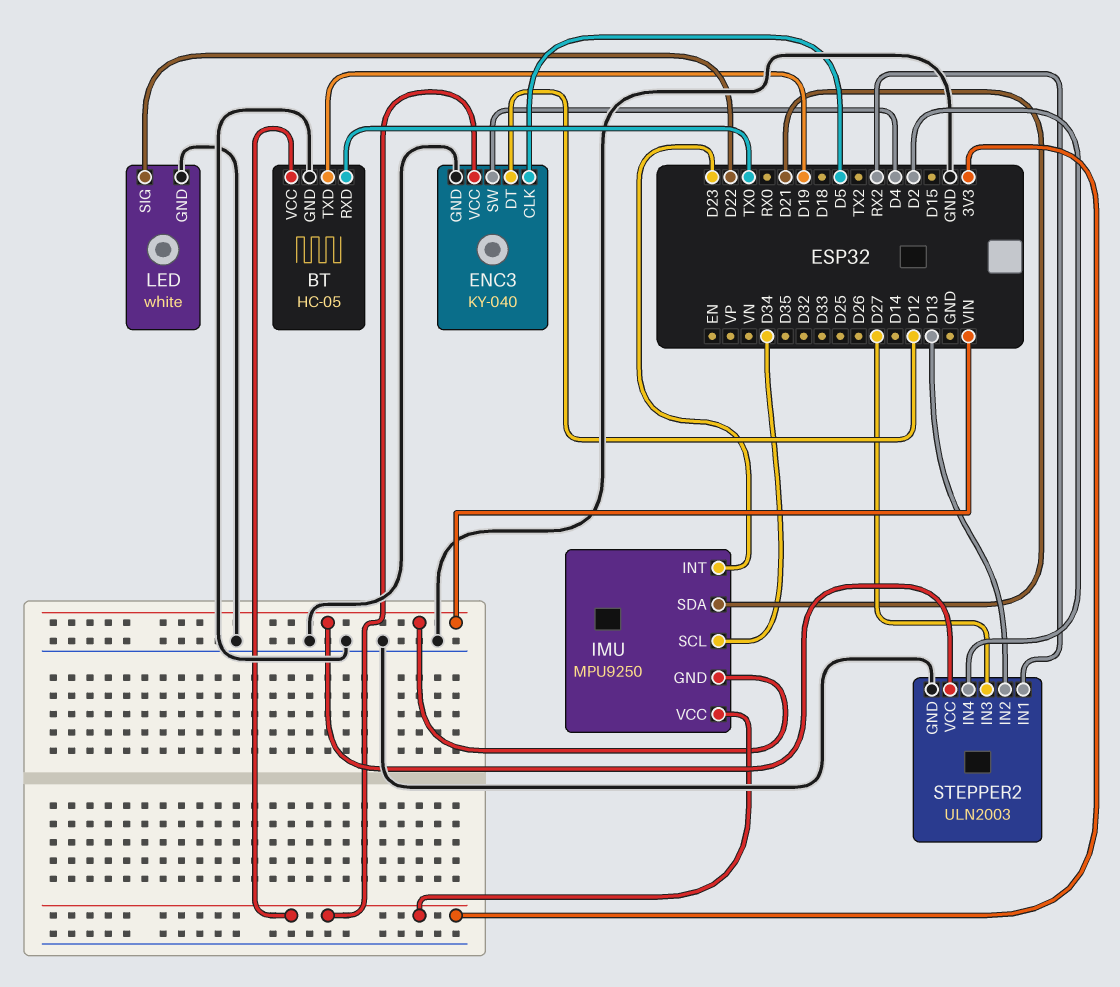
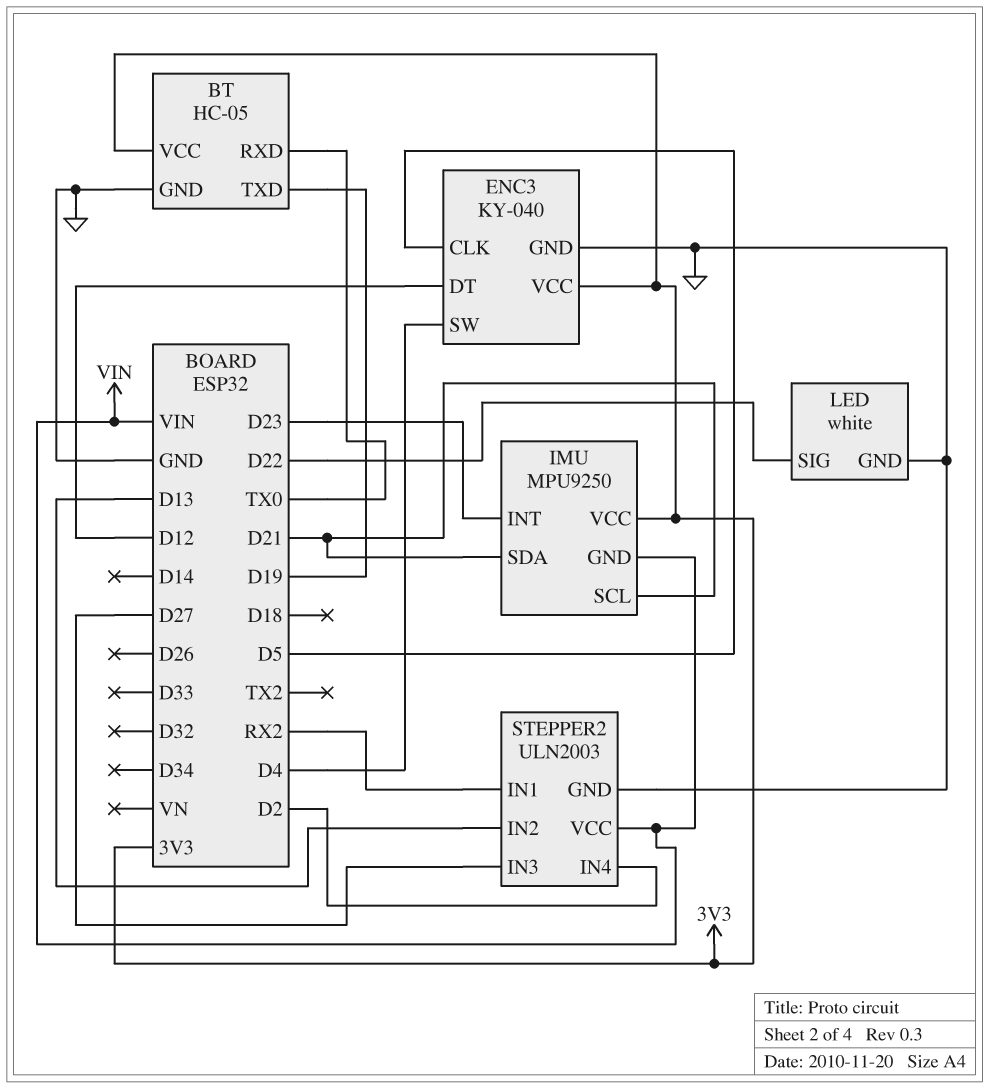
IMU pin SCL: D34 -> D21

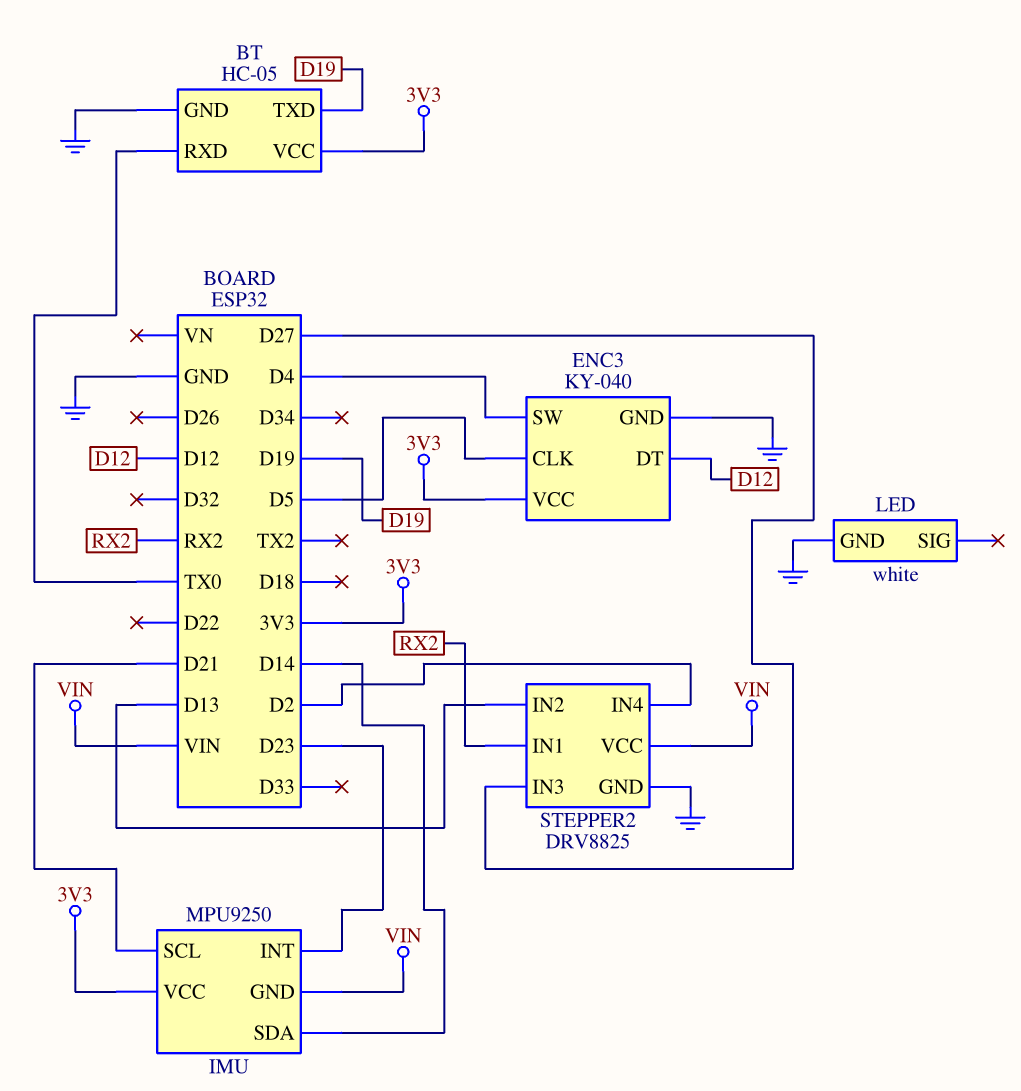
IMU pin SDA: D21 -> D14
LED pin SIG: D22 -> none
STEPPER2: ULN2003 -> DRV8825

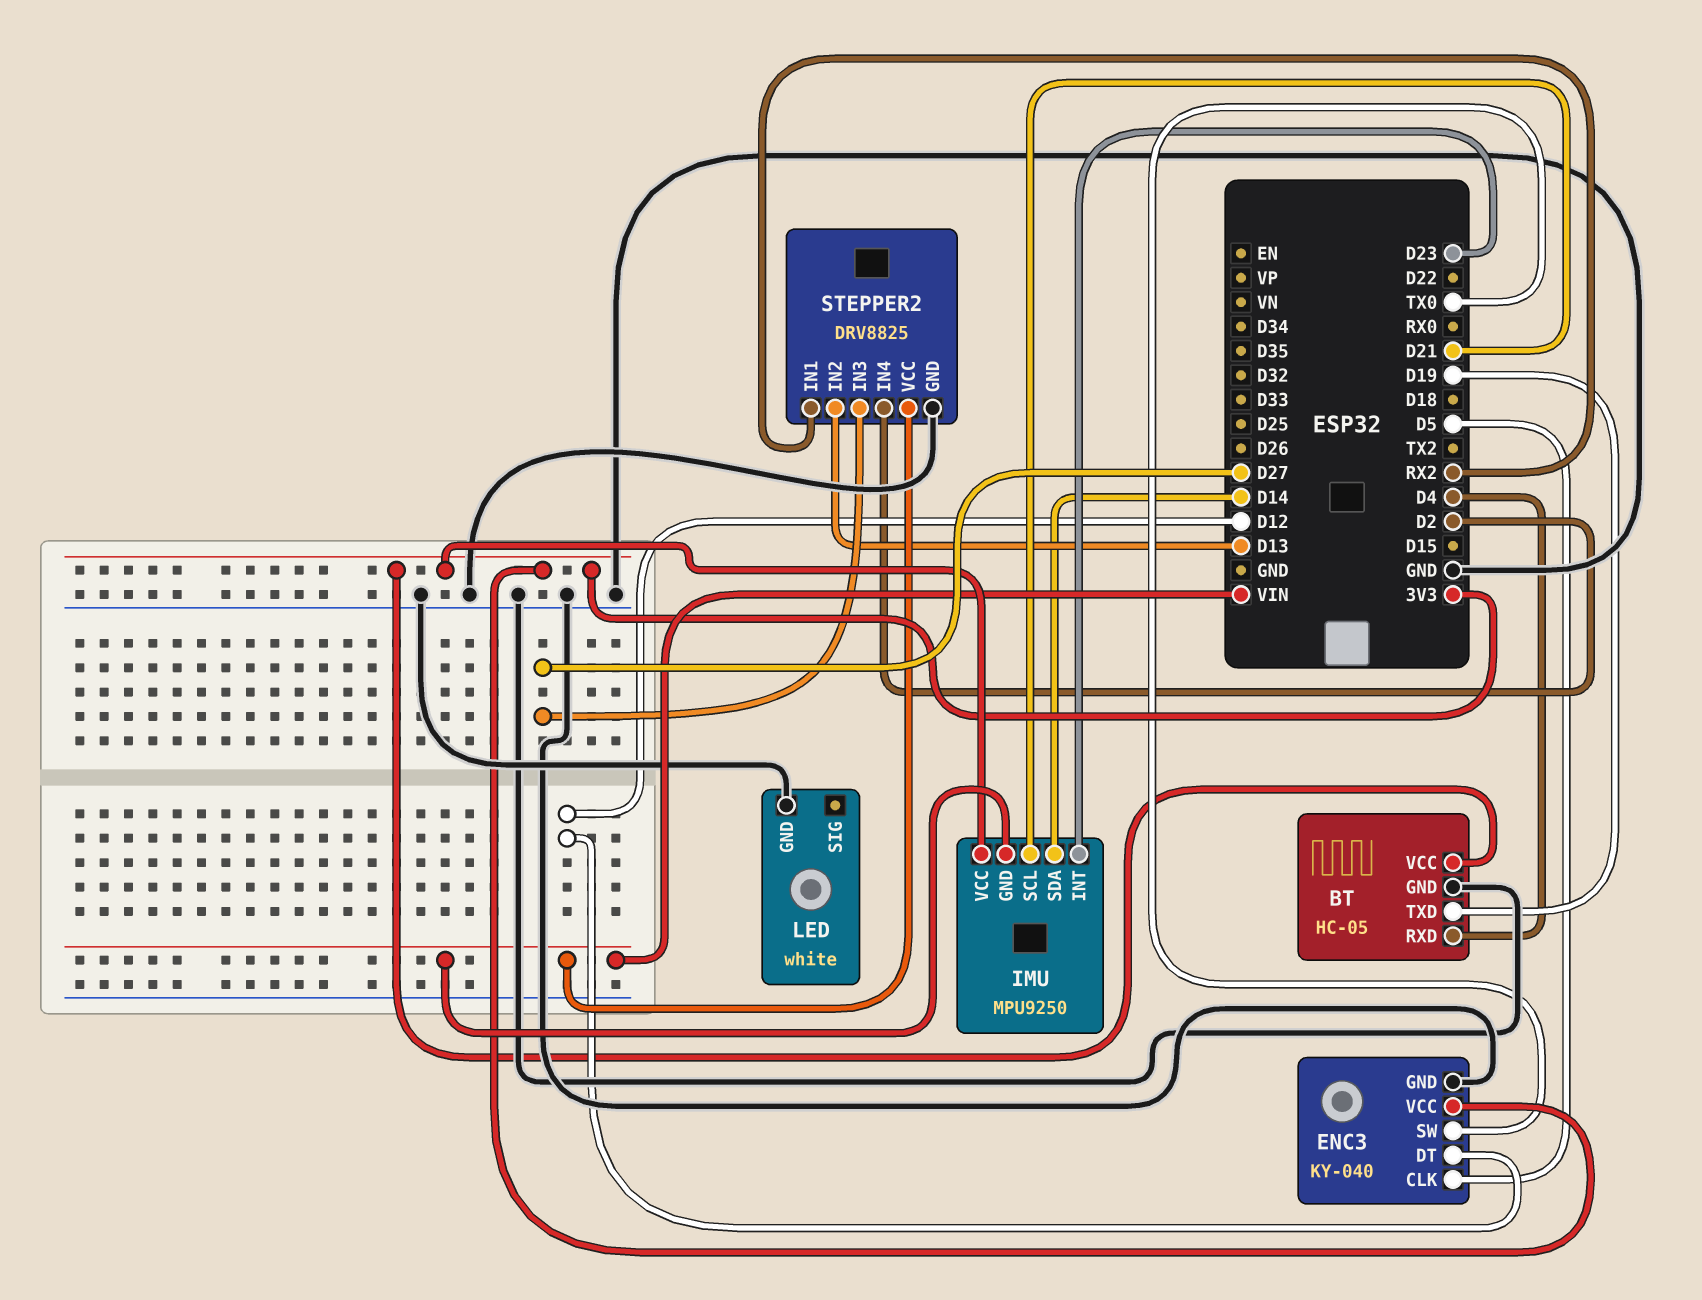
BT pin RXD: TX0 -> D4
ENC3 pin SW: D4 -> TX0

